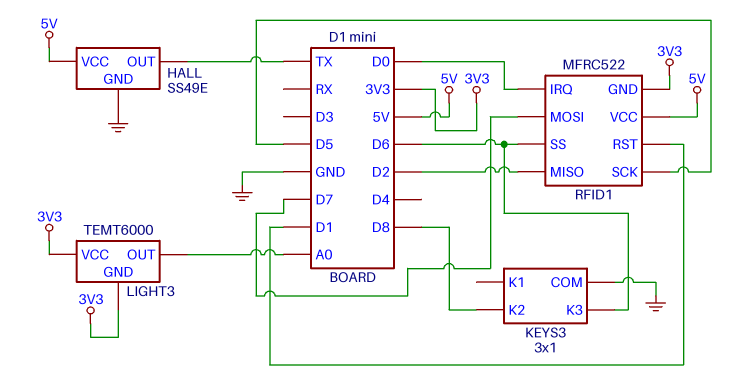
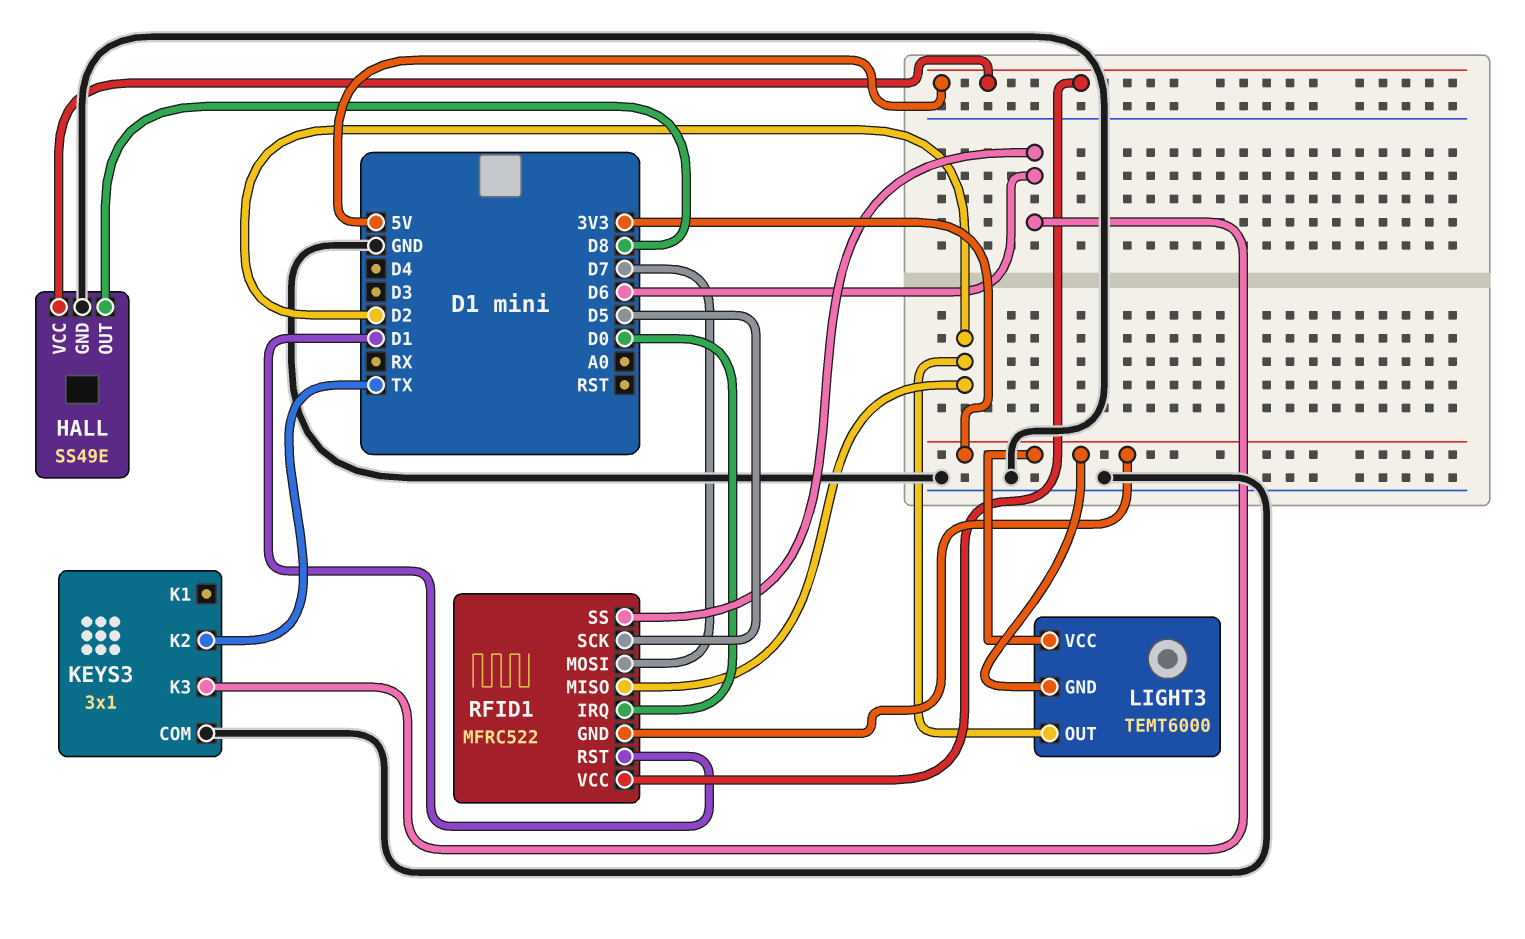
HALL pin OUT: TX -> D8
KEYS3 pin K2: D8 -> TX
LIGHT3 pin OUT: A0 -> D2

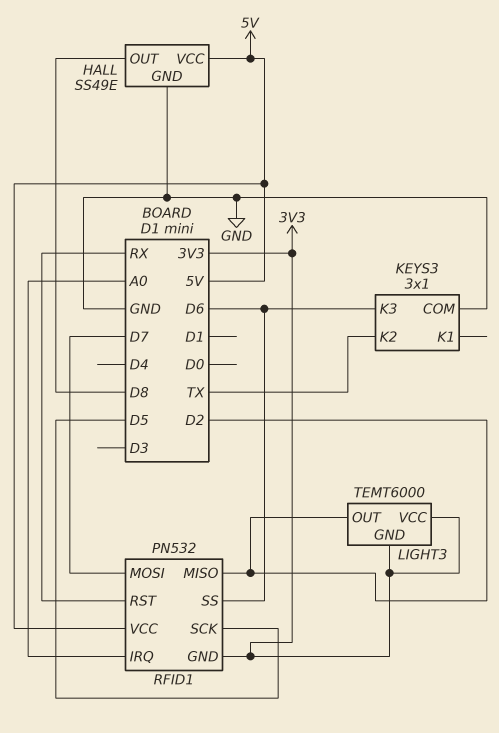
RFID1: MFRC522 -> PN532
RFID1 pin IRQ: D0 -> A0
RFID1 pin RST: D1 -> RX

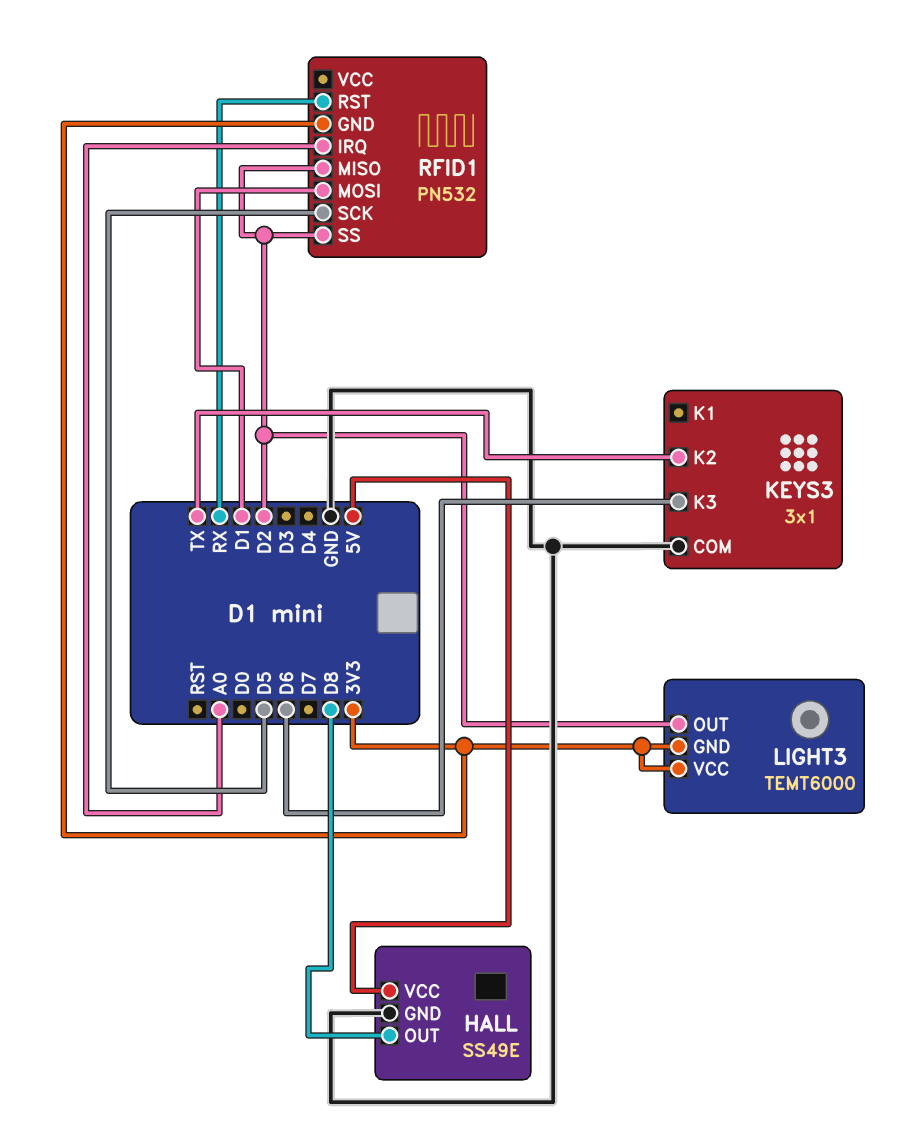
RFID1 pin MOSI: D7 -> D1
RFID1 pin SS: D6 -> D2
RFID1 pin VCC: 5V -> none

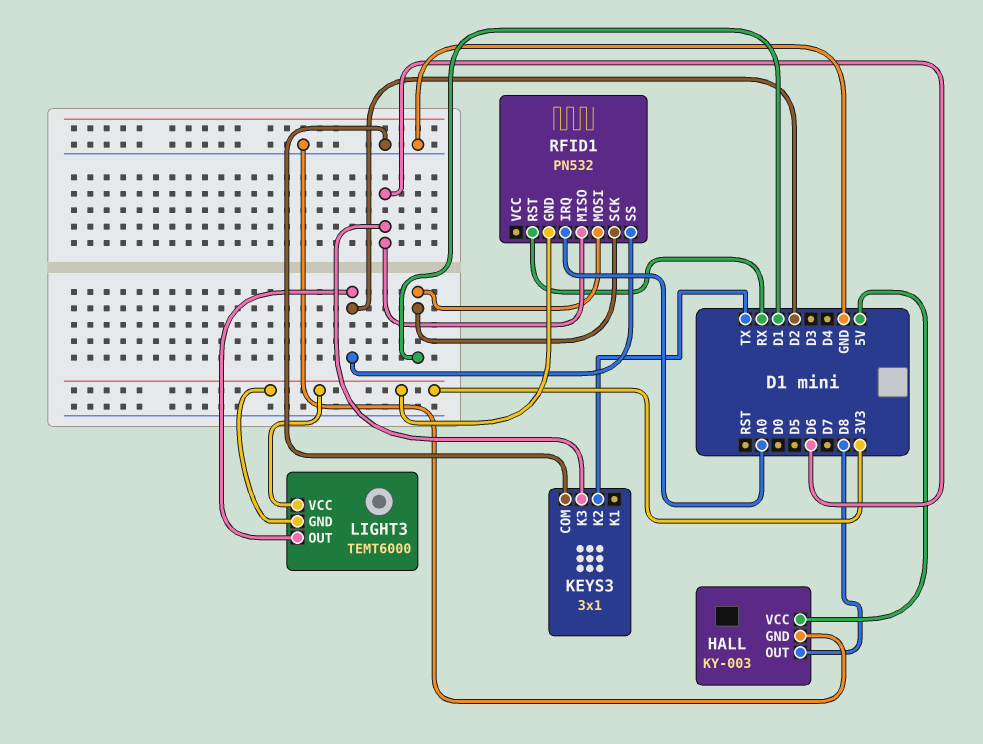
HALL: SS49E -> KY-003
RFID1 pin MISO: D2 -> D6
RFID1 pin SCK: D5 -> D1

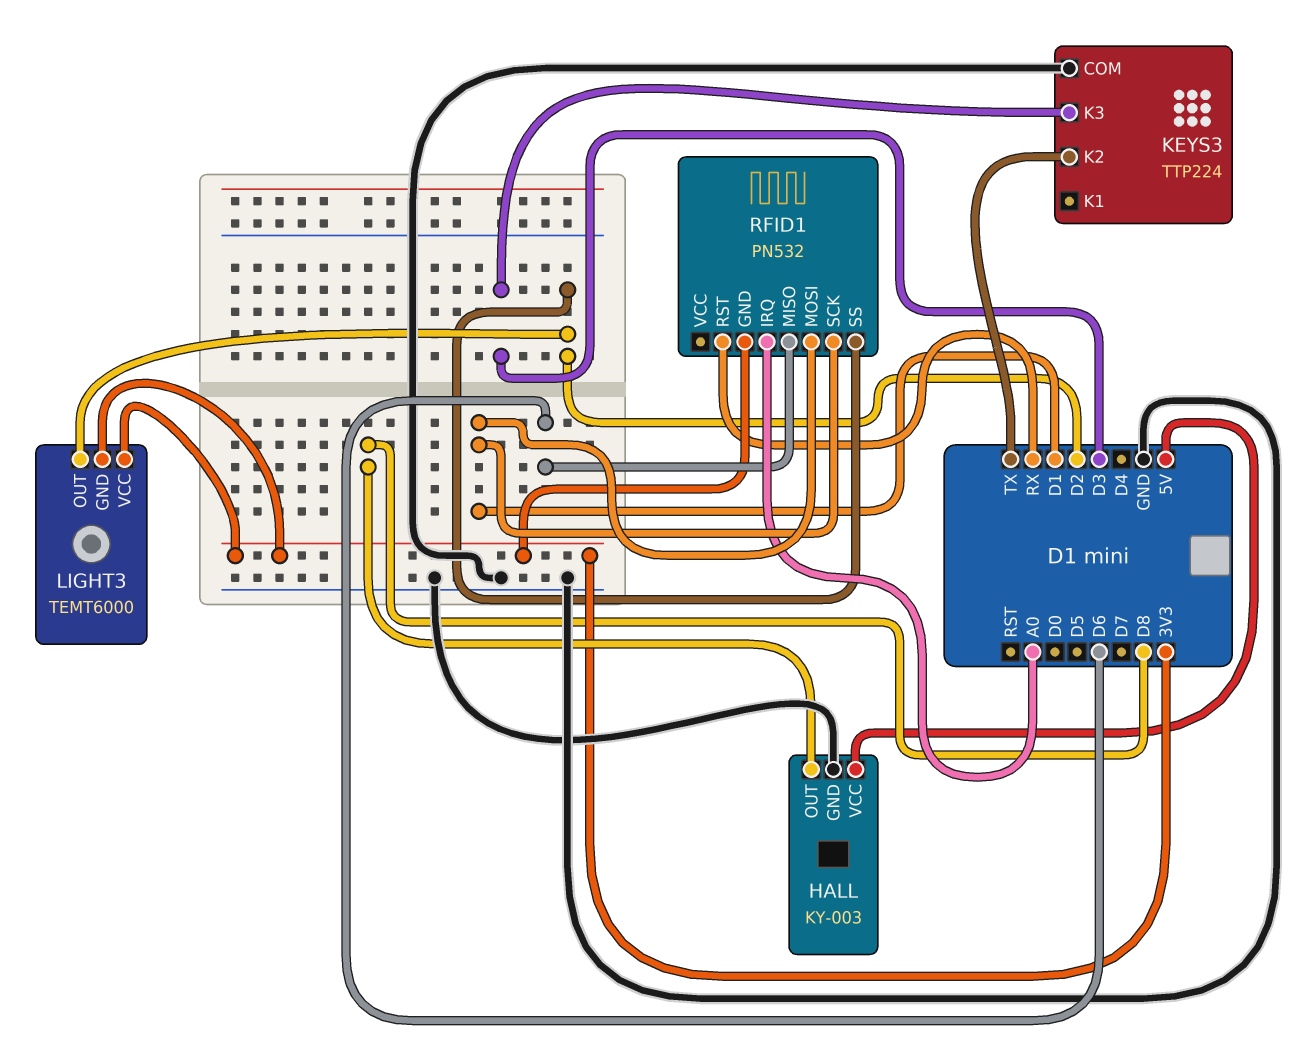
KEYS3: 3x1 -> TTP224
KEYS3 pin K3: D6 -> D3

